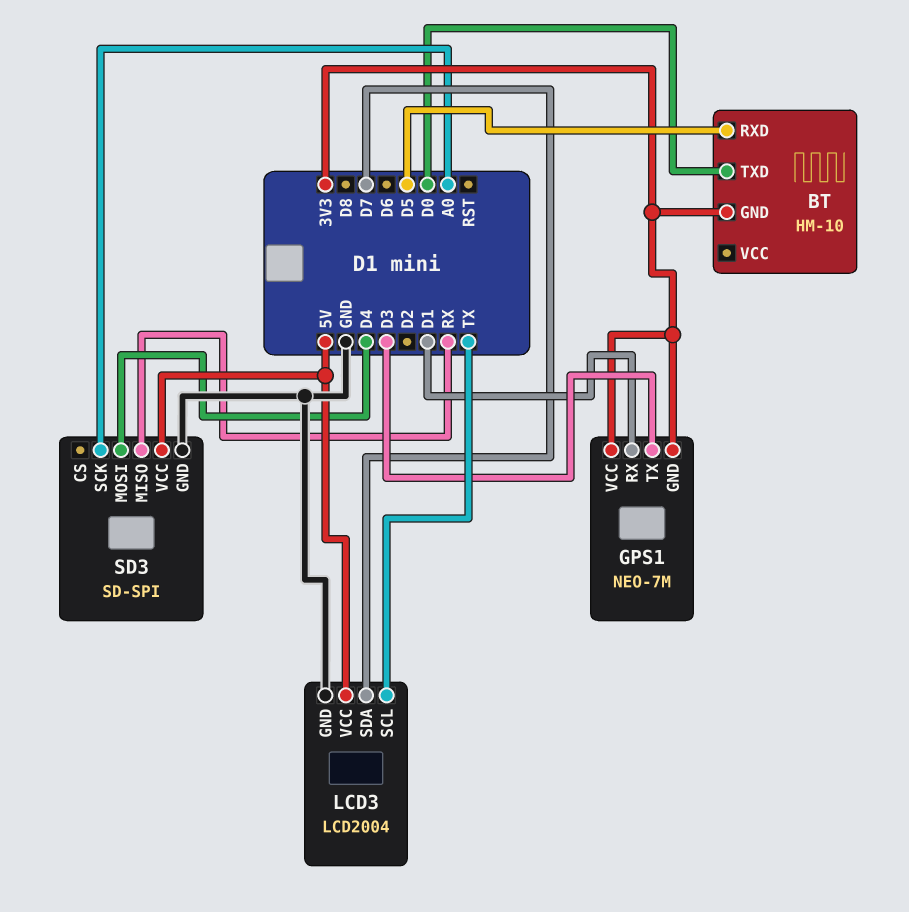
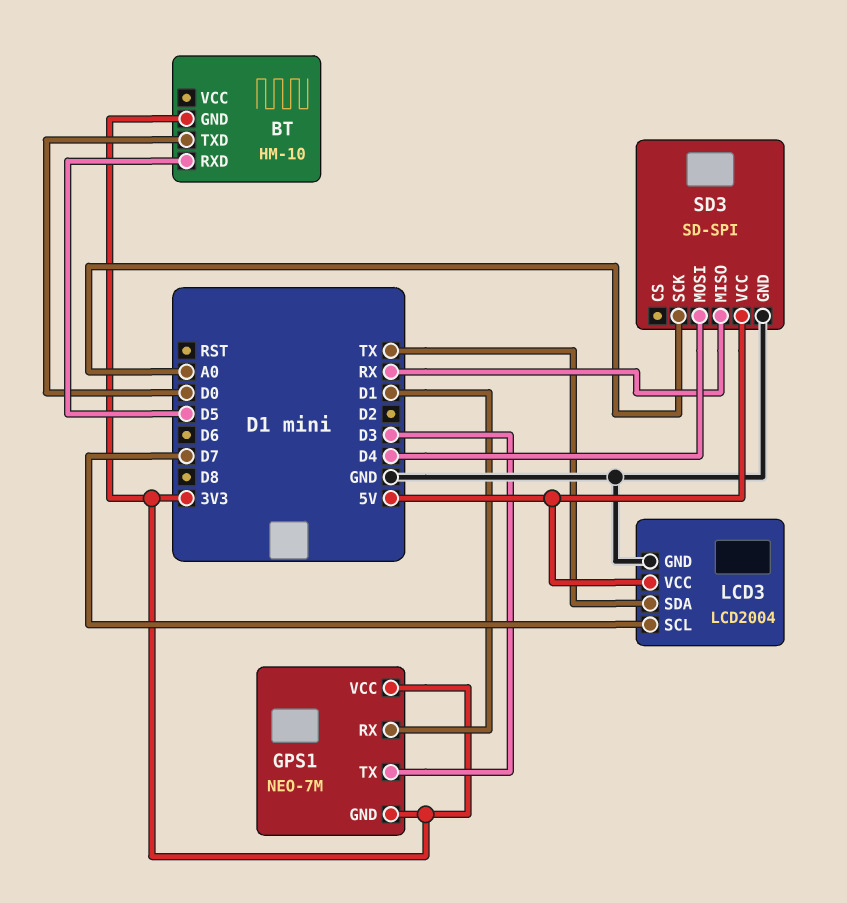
LCD3 pin SCL: TX -> D7
LCD3 pin SDA: D7 -> TX

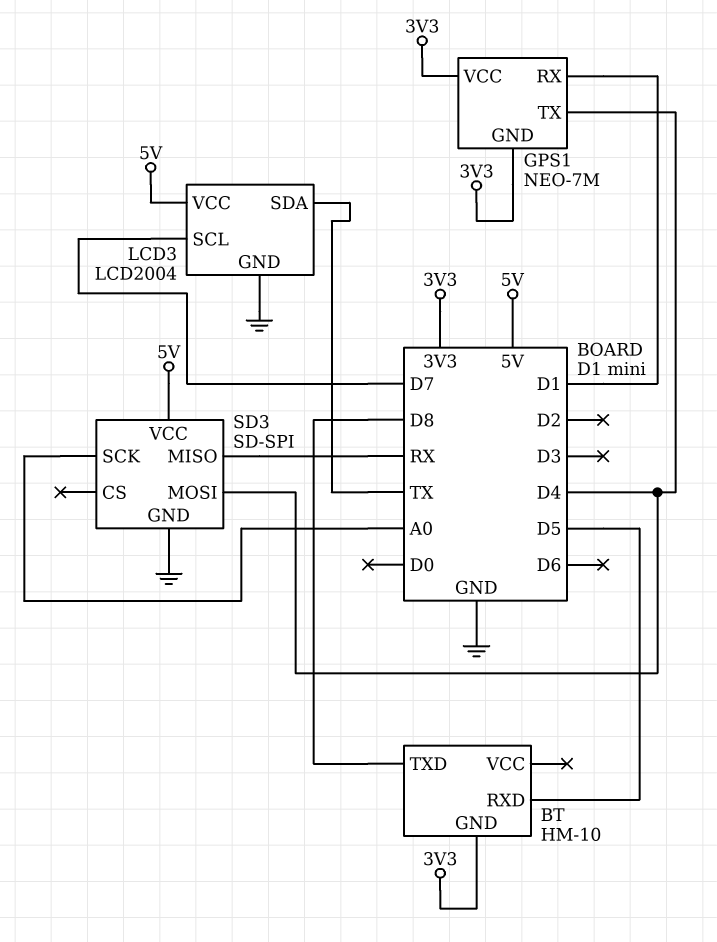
BT pin TXD: D0 -> D8
GPS1 pin TX: D3 -> D4

